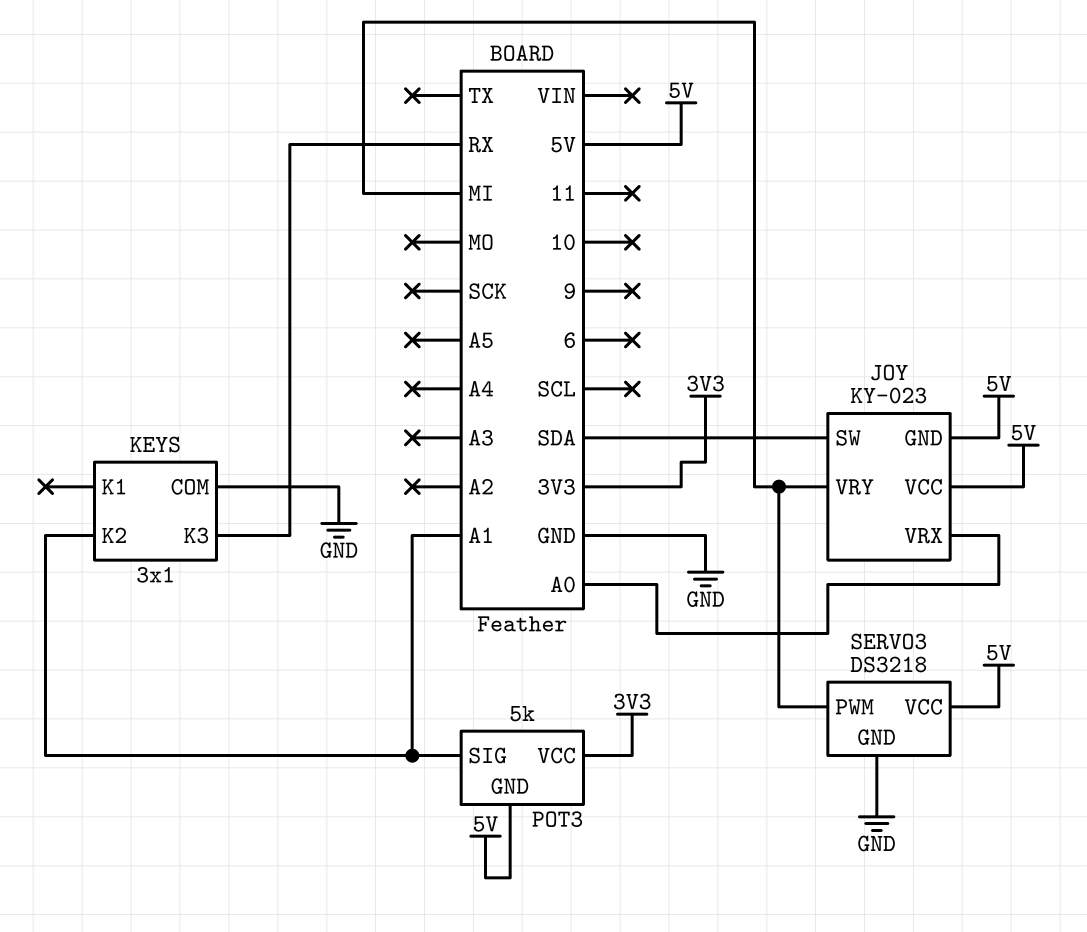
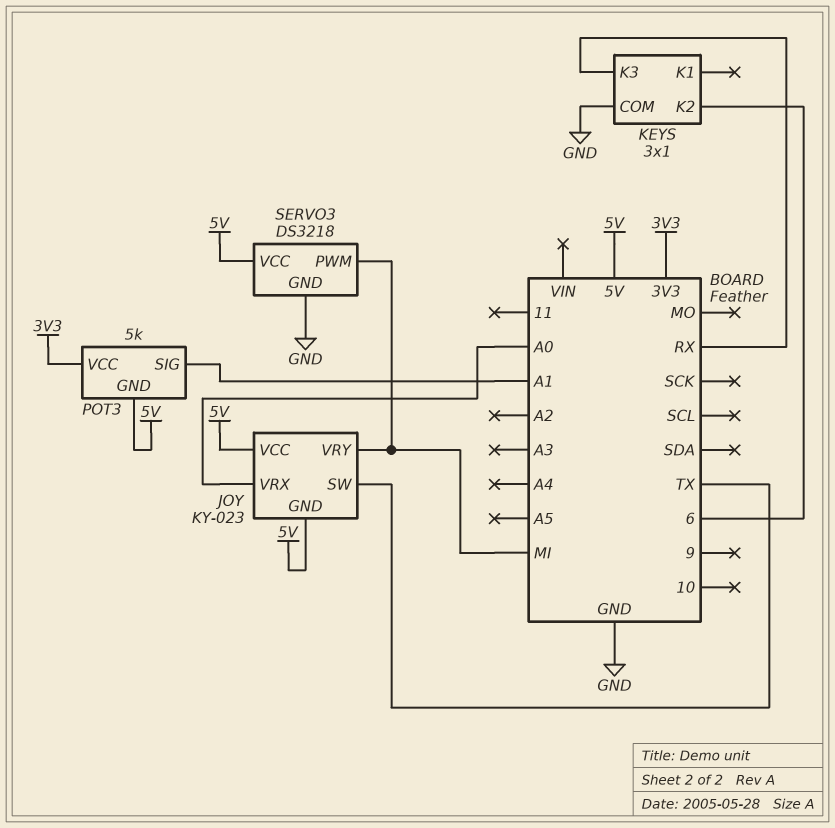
JOY pin SW: SDA -> TX
KEYS pin K2: A1 -> 6

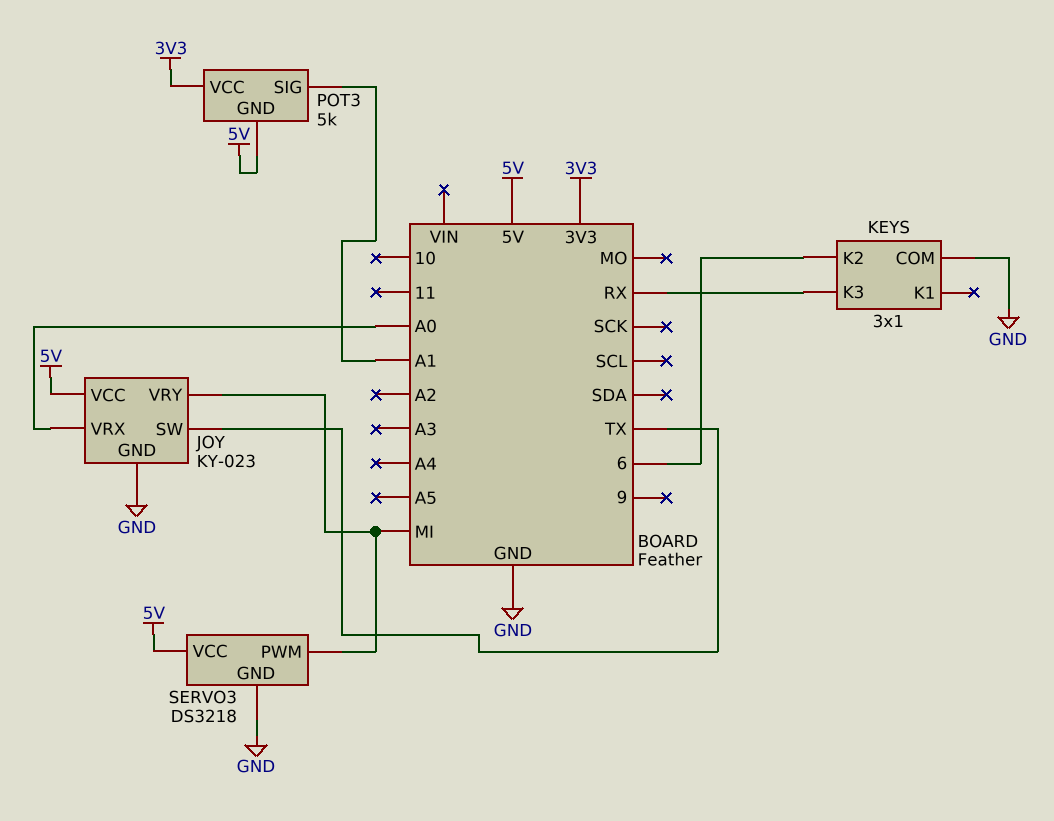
JOY pin GND: 5V -> GND

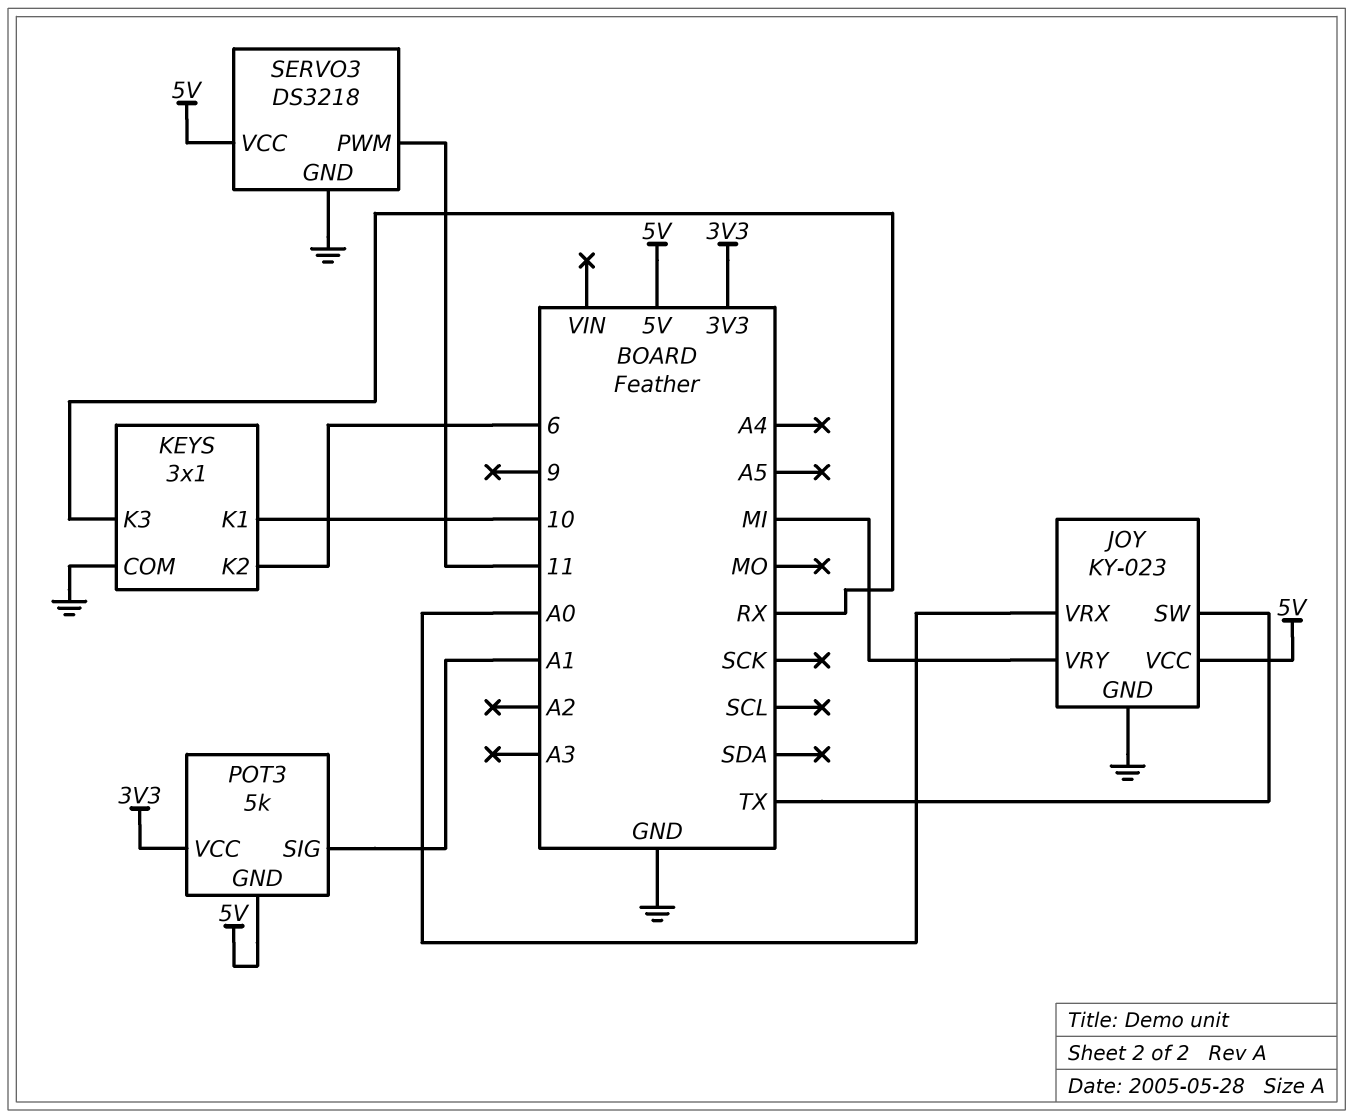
KEYS pin K1: none -> 10
SERVO3 pin PWM: MI -> 11

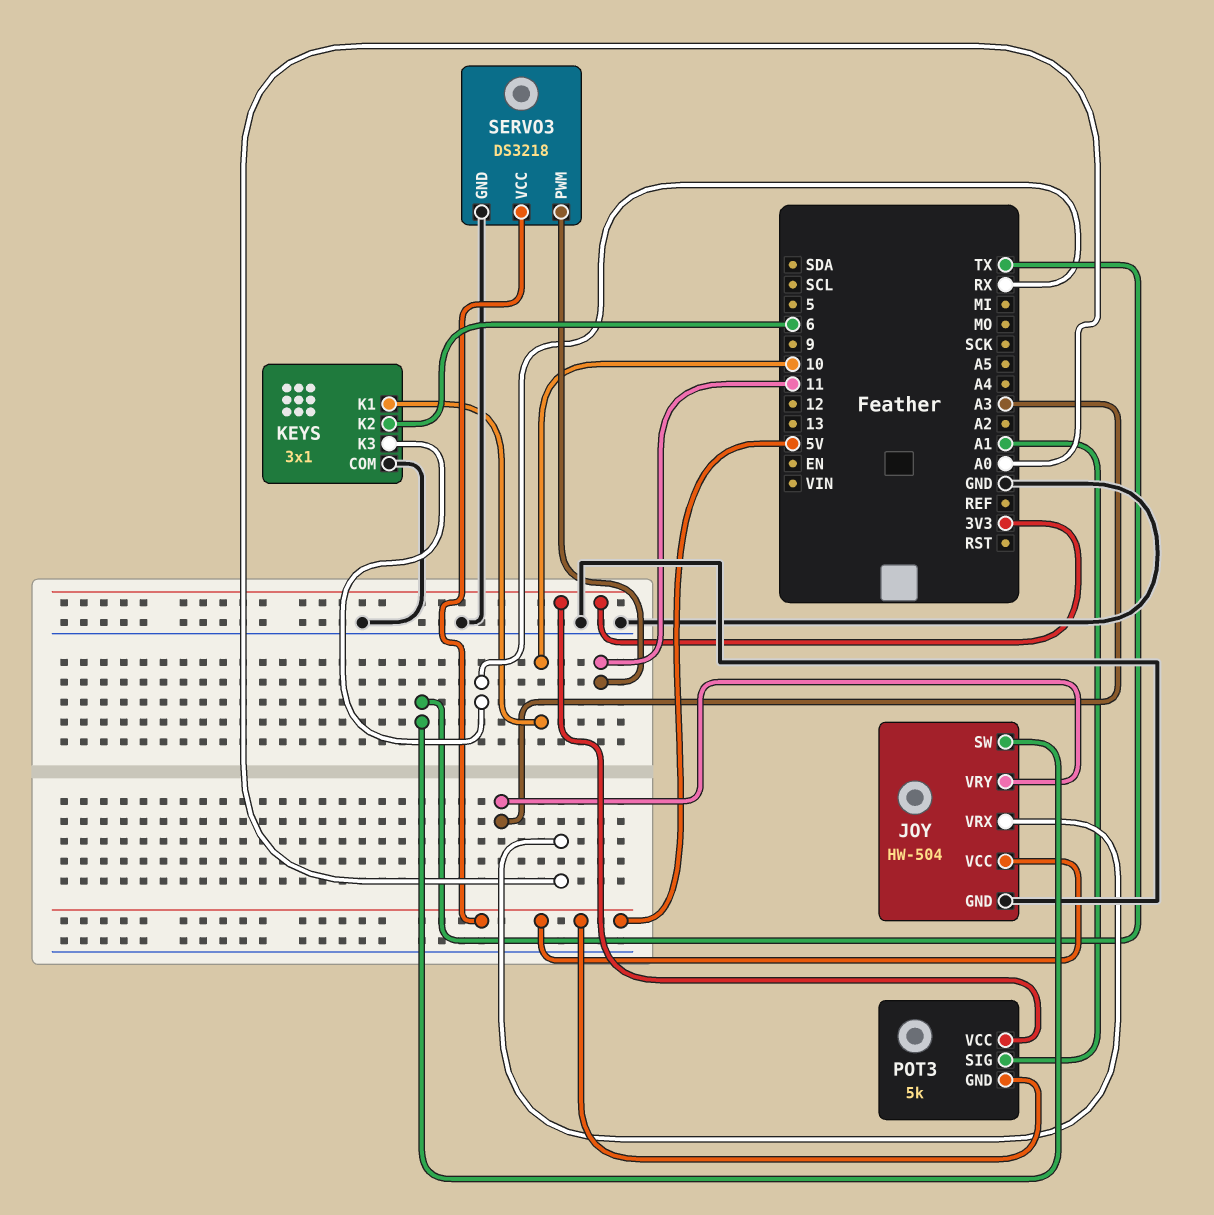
JOY: KY-023 -> HW-504
JOY pin VRY: MI -> A3

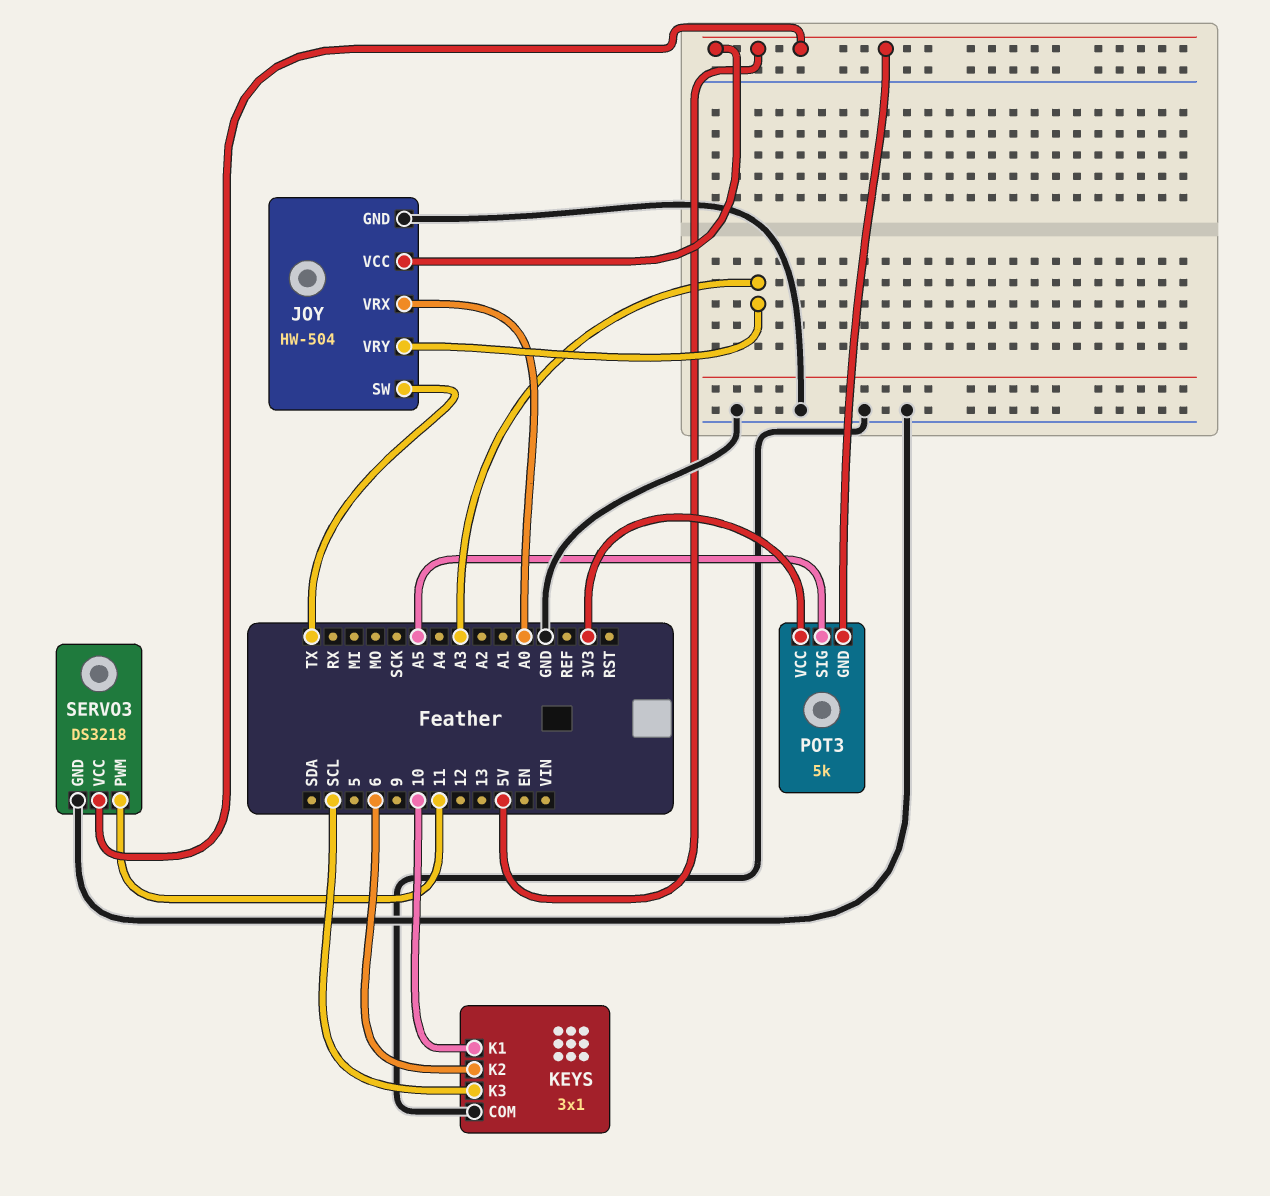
KEYS pin K3: RX -> SCL
POT3 pin SIG: A1 -> A5

